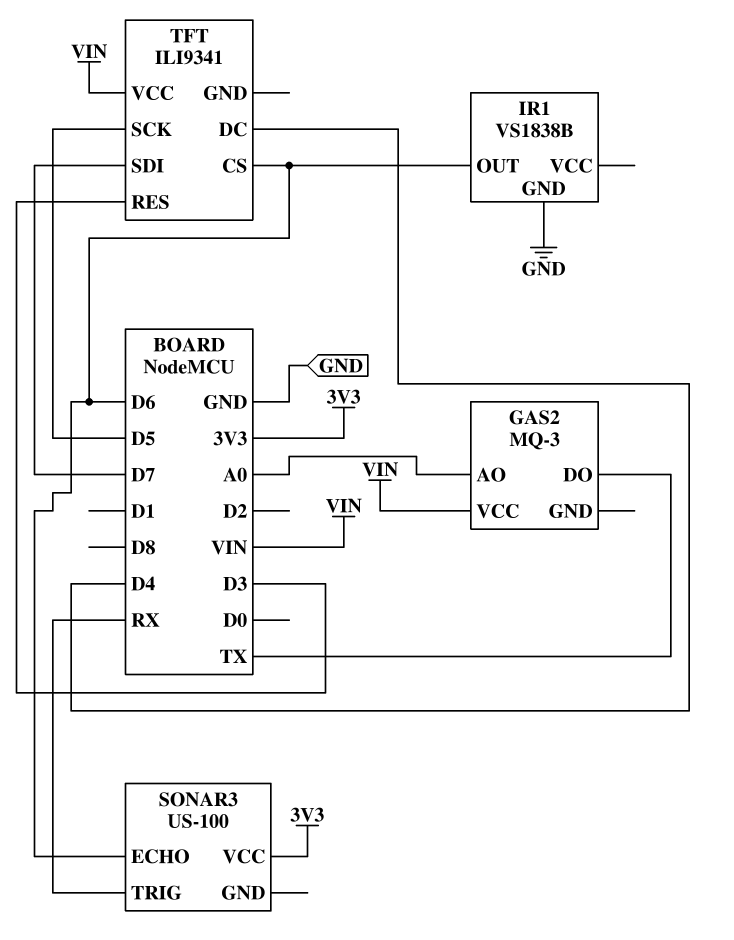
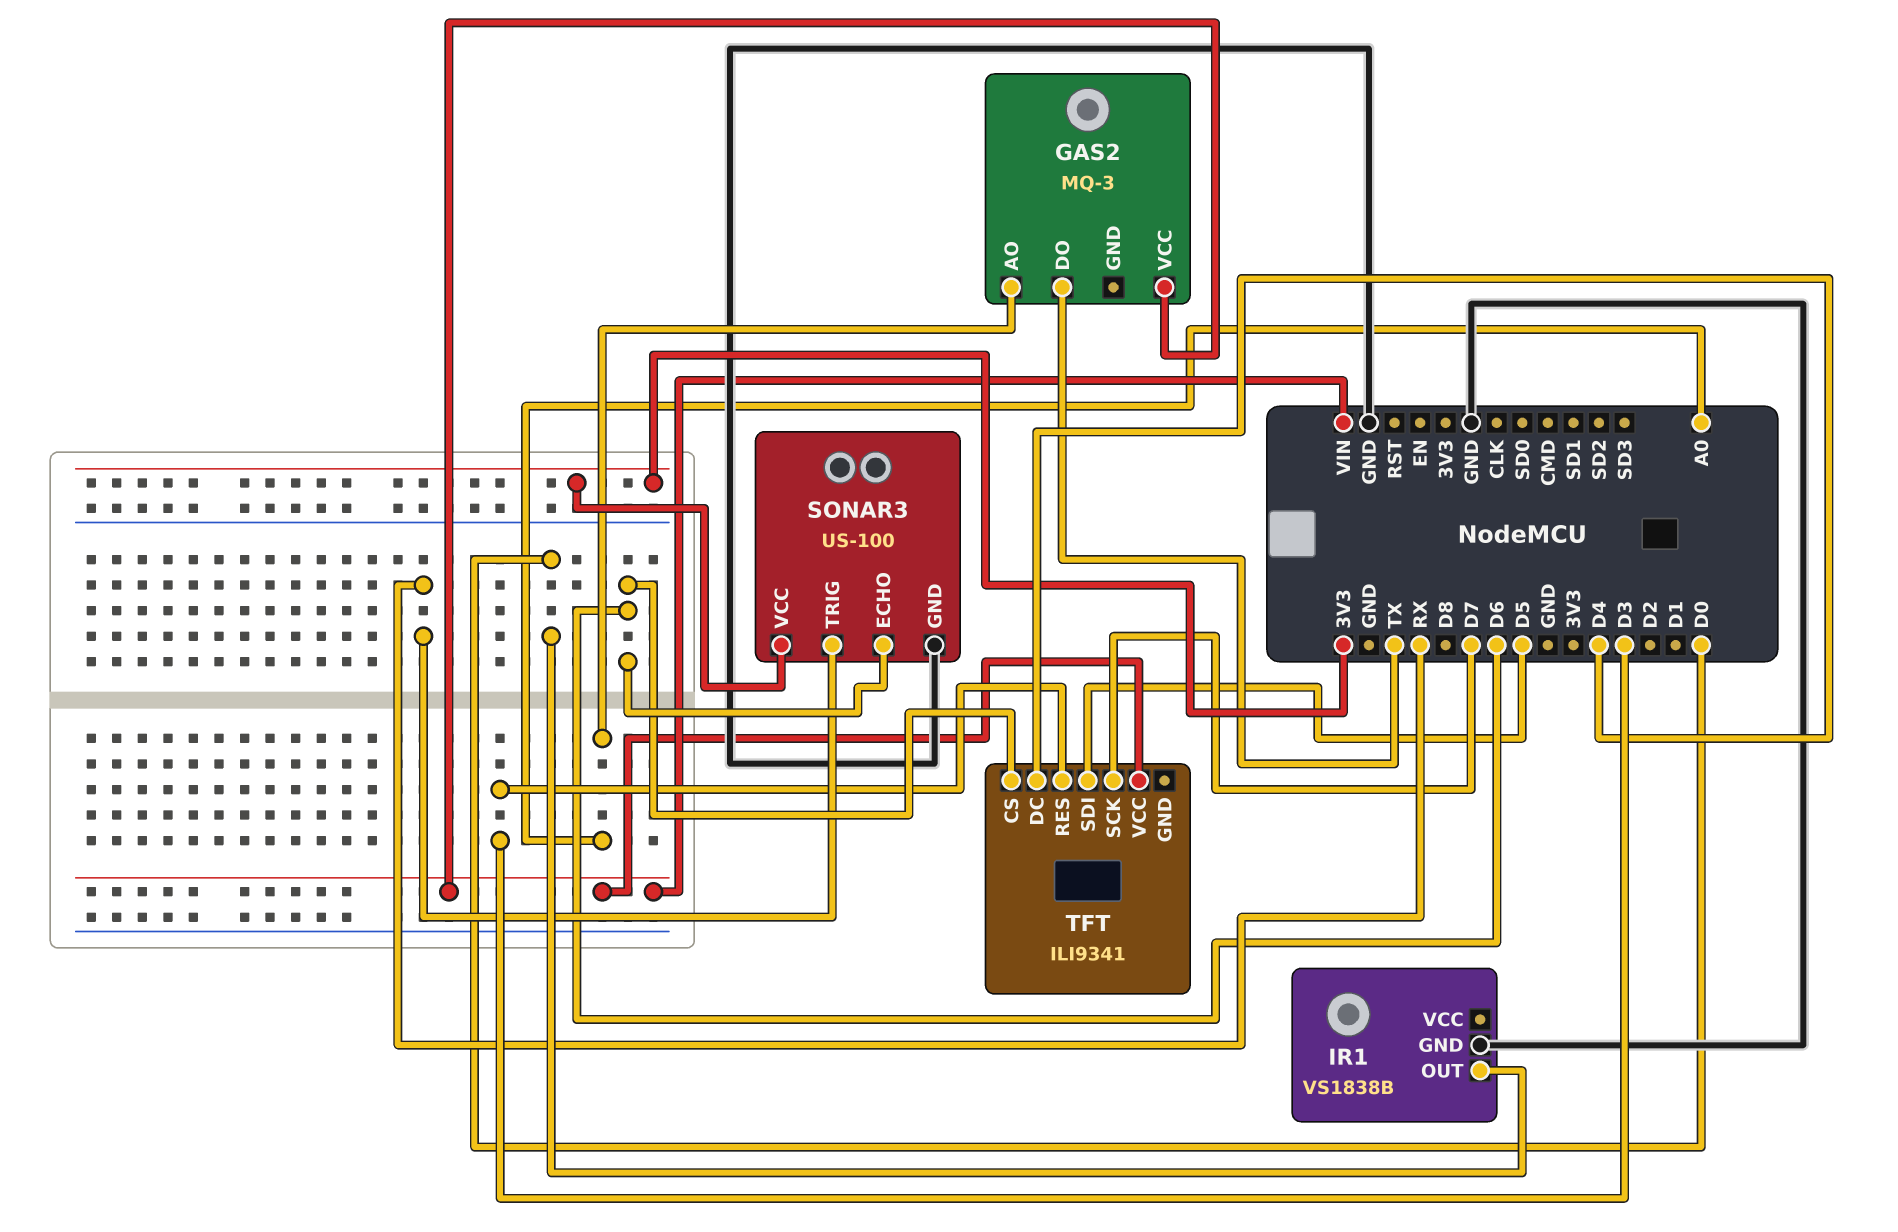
IR1 pin OUT: D6 -> D0
SONAR3 pin GND: none -> GND
TFT pin SCK: D5 -> D7
TFT pin SDI: D7 -> D5

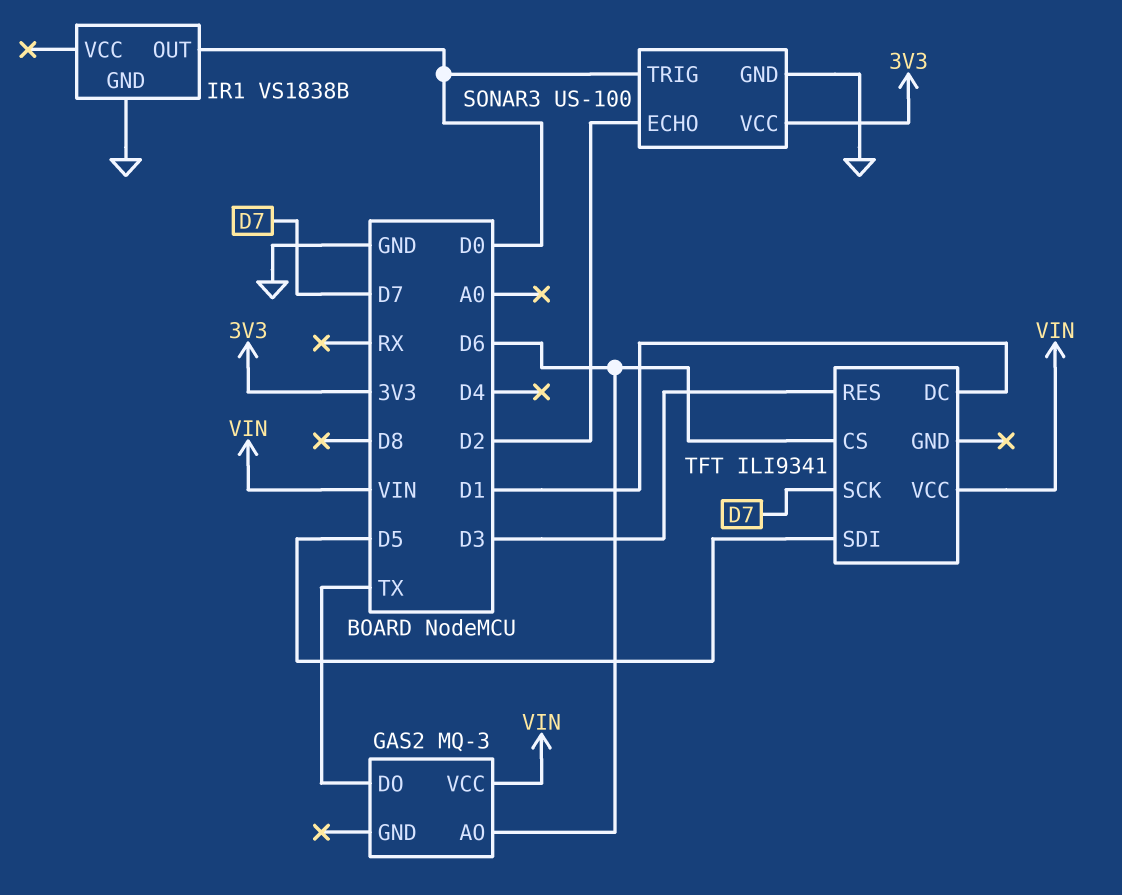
GAS2 pin AO: A0 -> D6
SONAR3 pin ECHO: D6 -> D2
SONAR3 pin TRIG: RX -> D0
TFT pin DC: D4 -> D1

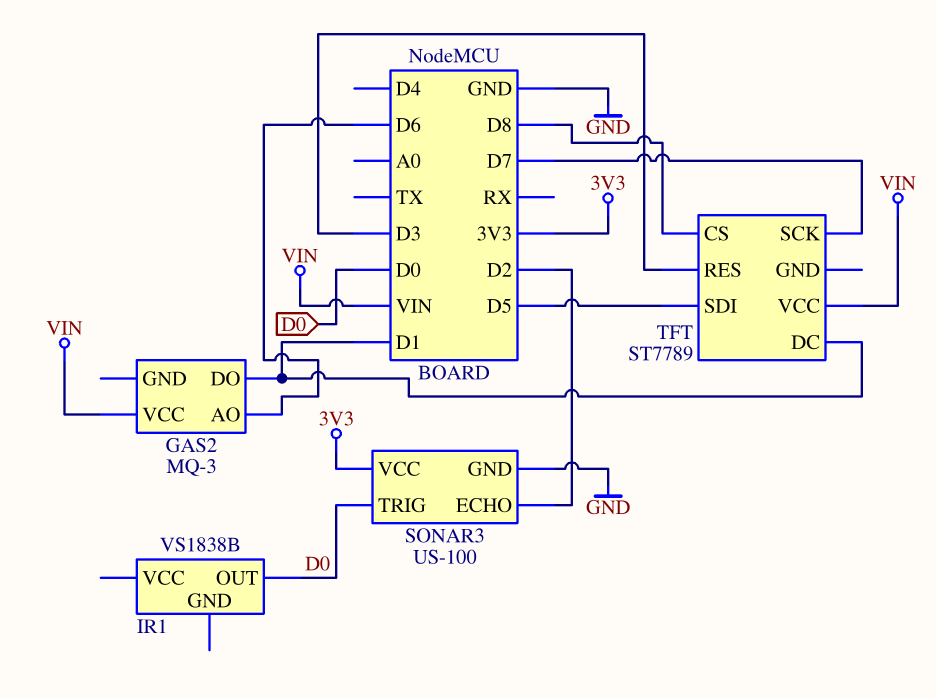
GAS2 pin DO: TX -> D1
IR1 pin GND: GND -> none
TFT: ILI9341 -> ST7789
TFT pin CS: D6 -> D8

